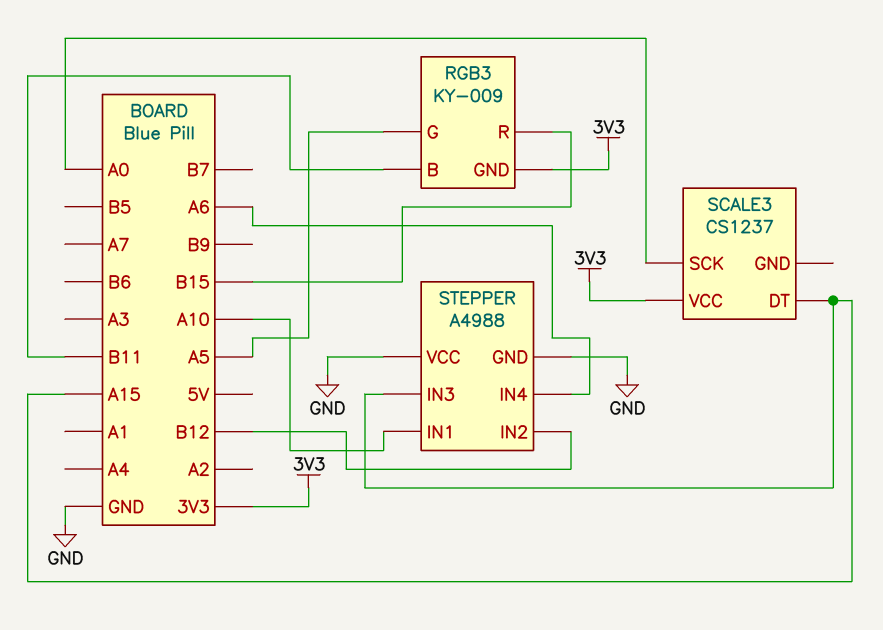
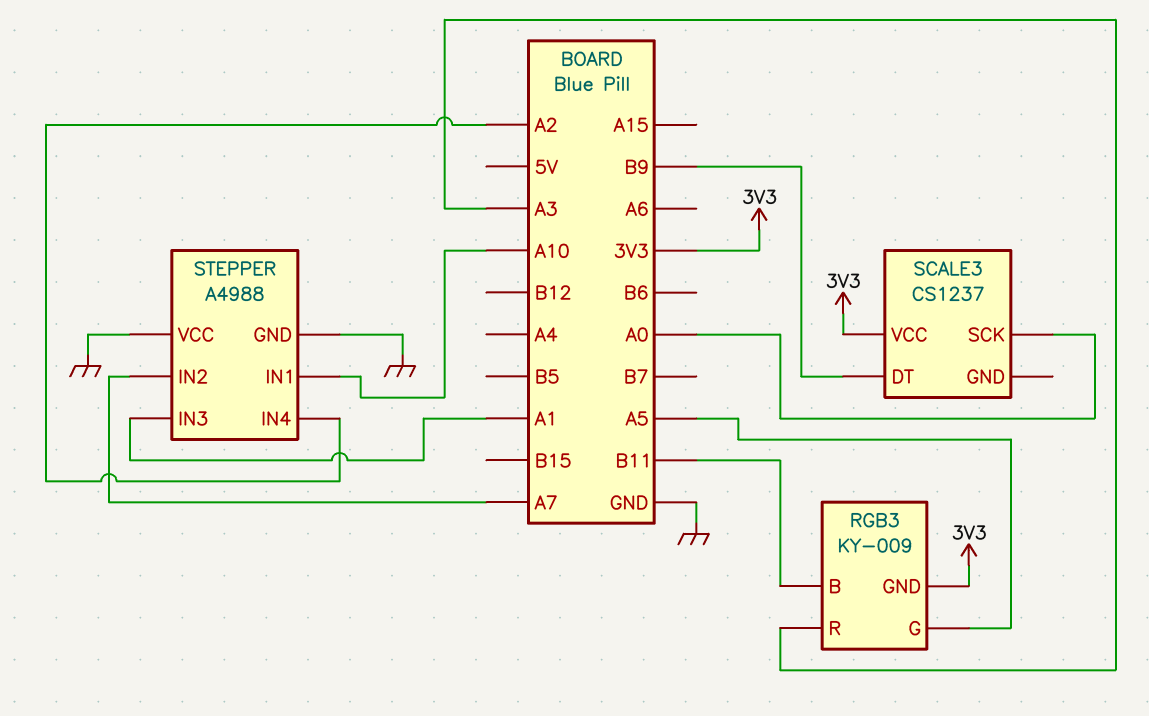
RGB3 pin R: B15 -> A3
SCALE3 pin DT: A15 -> B9
STEPPER pin IN2: B12 -> A7
STEPPER pin IN3: A15 -> A1
STEPPER pin IN4: A6 -> A2

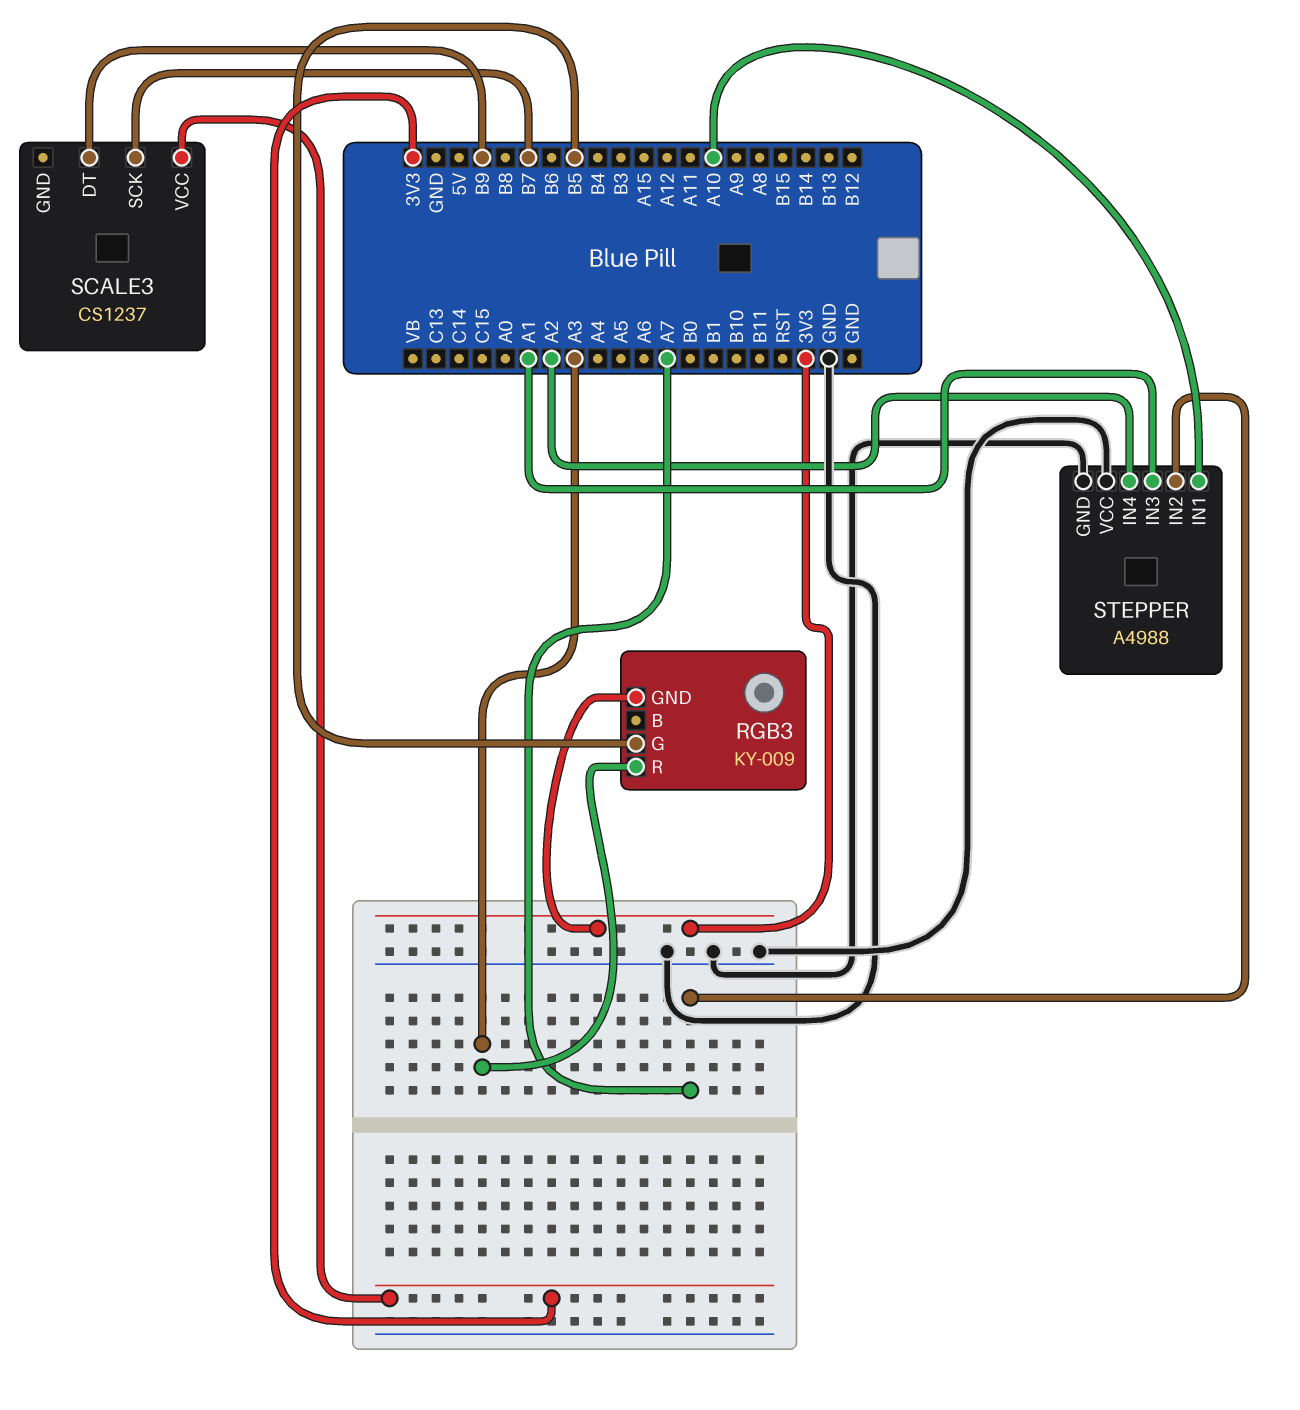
RGB3 pin B: B11 -> none
RGB3 pin G: A5 -> B5
SCALE3 pin SCK: A0 -> B7

